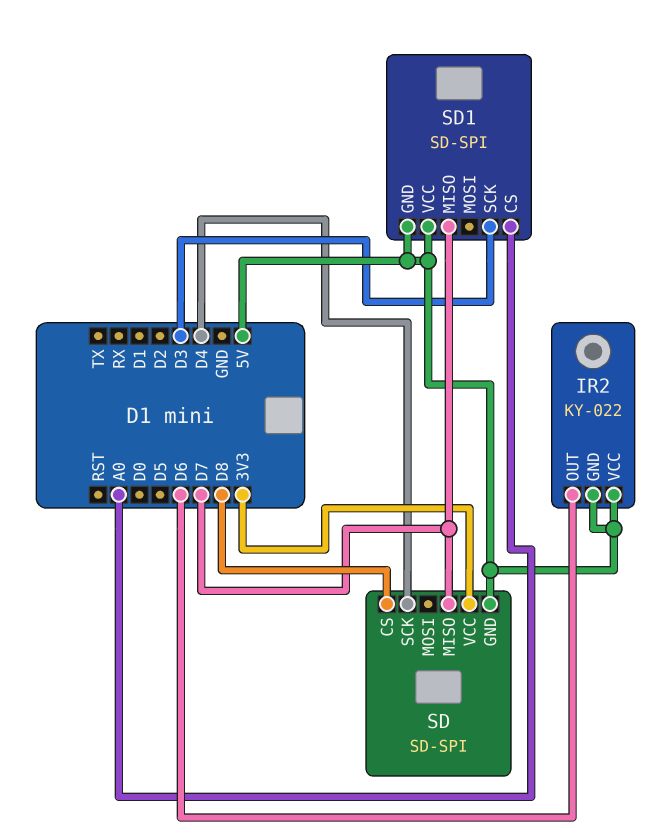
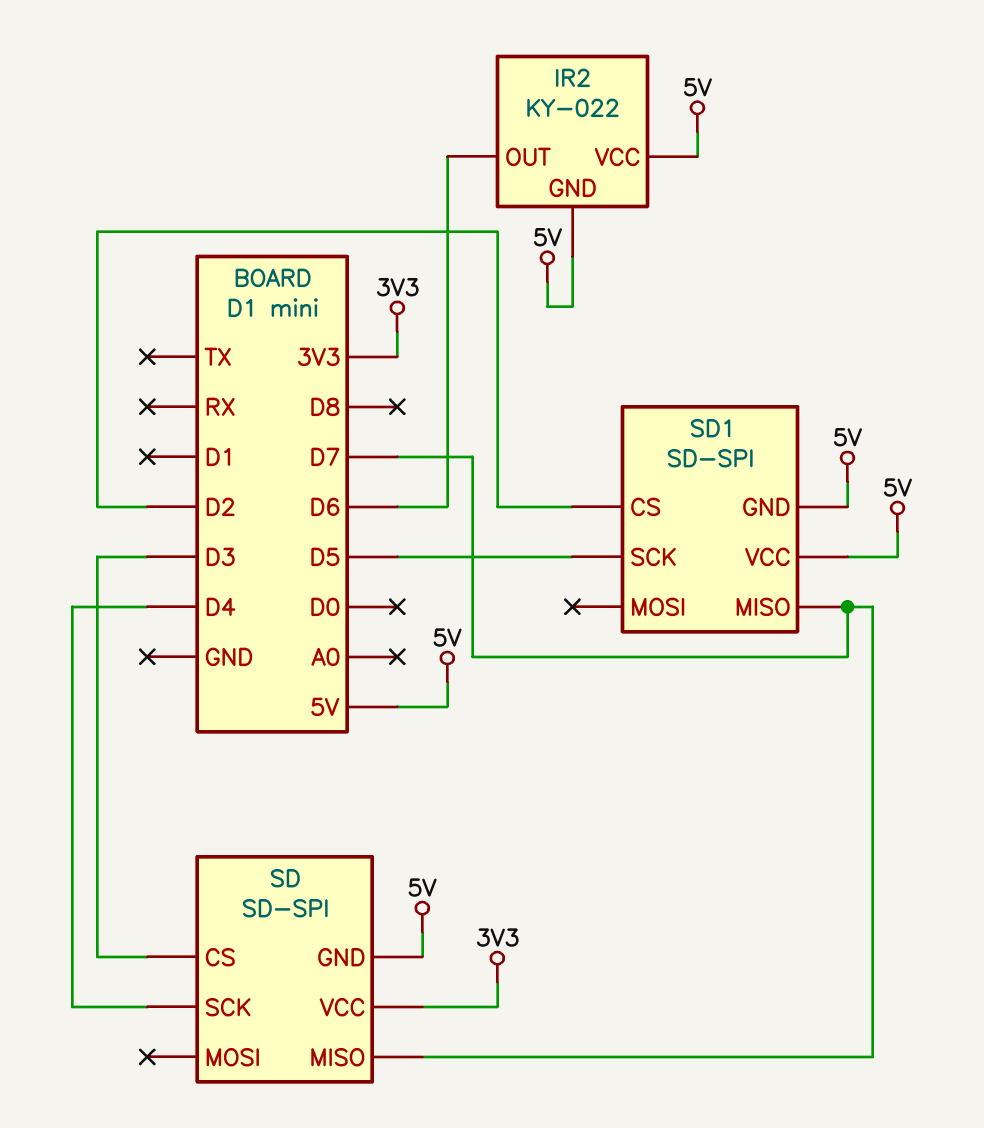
SD pin CS: D8 -> D3
SD1 pin CS: A0 -> D2
SD1 pin SCK: D3 -> D5

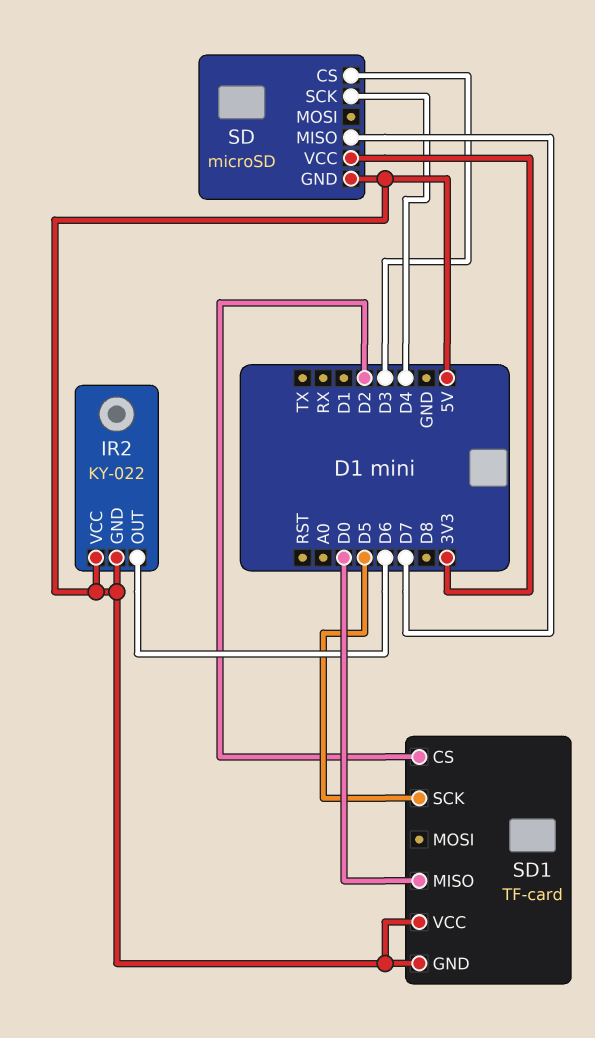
SD: SD-SPI -> microSD
SD1: SD-SPI -> TF-card
SD1 pin MISO: D7 -> D0

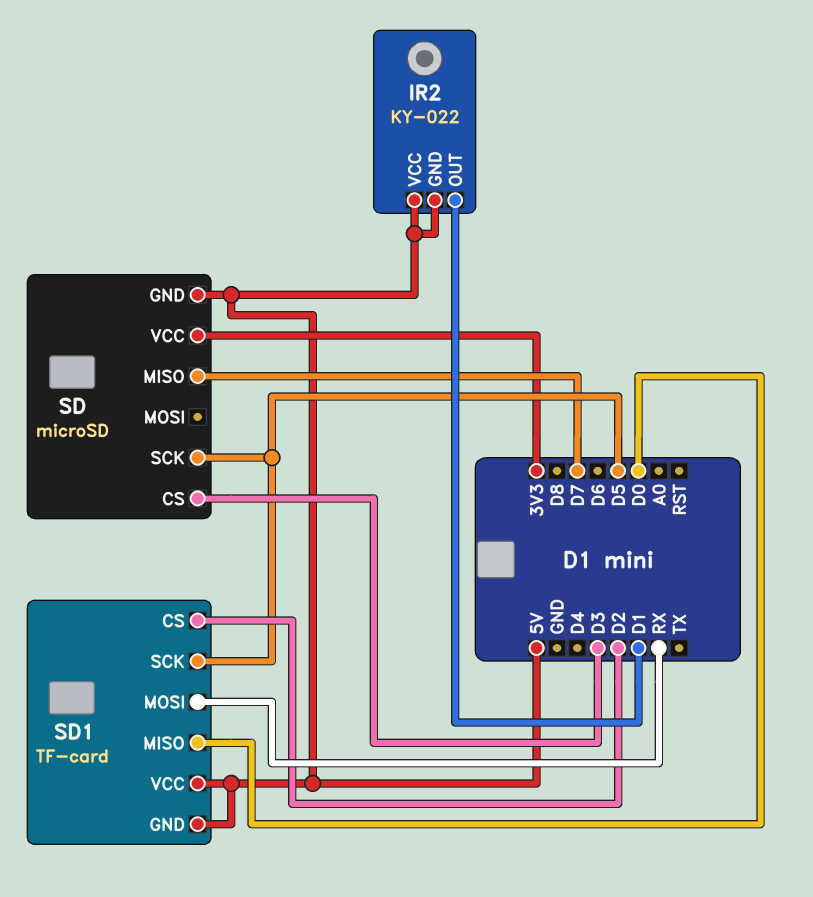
IR2 pin OUT: D6 -> D1
SD pin SCK: D4 -> D5
SD1 pin MOSI: none -> RX

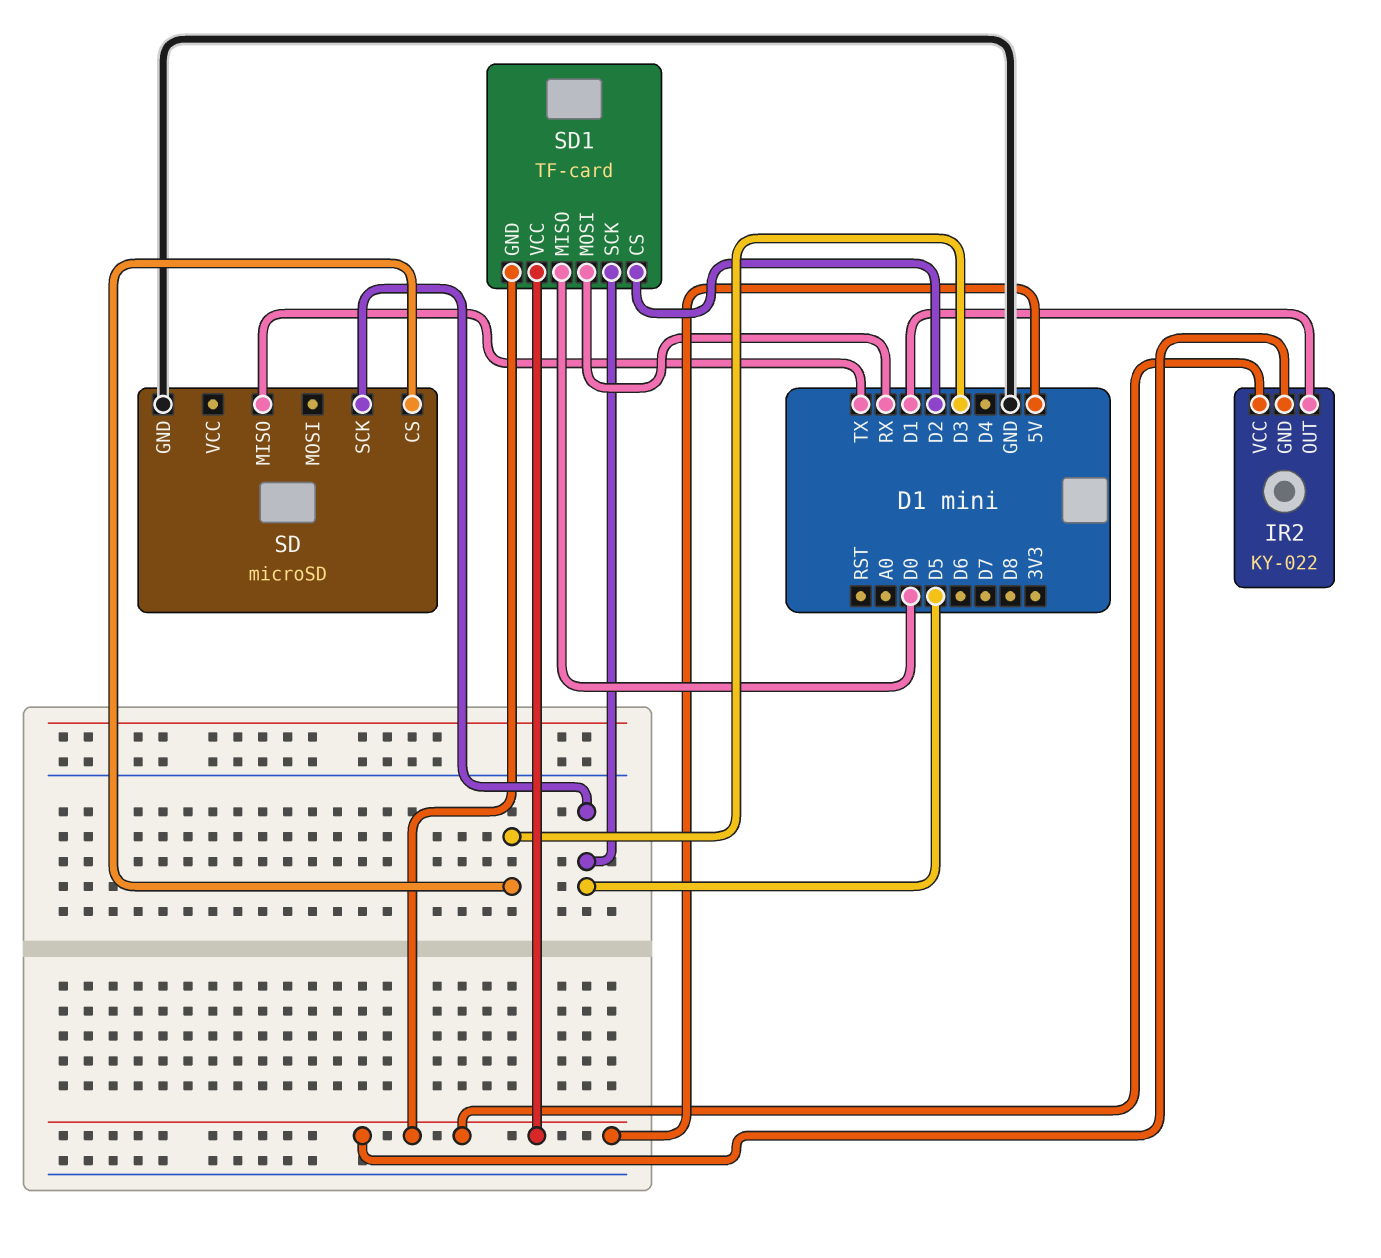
SD pin GND: 5V -> GND
SD pin MISO: D7 -> TX
SD pin VCC: 3V3 -> none

